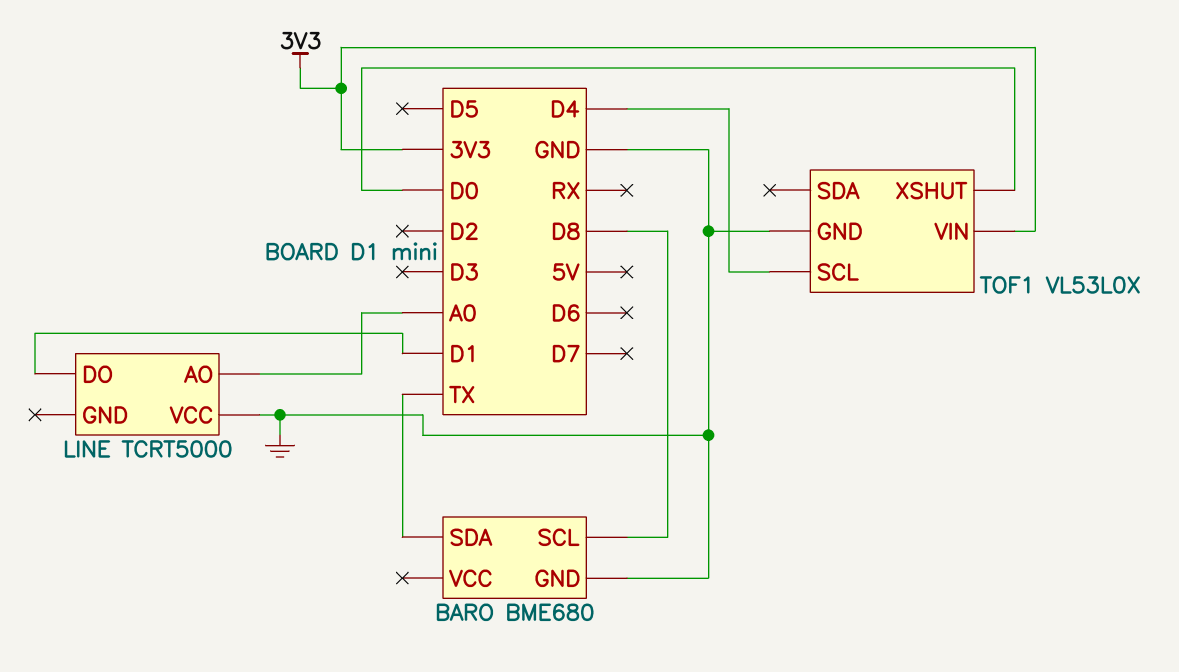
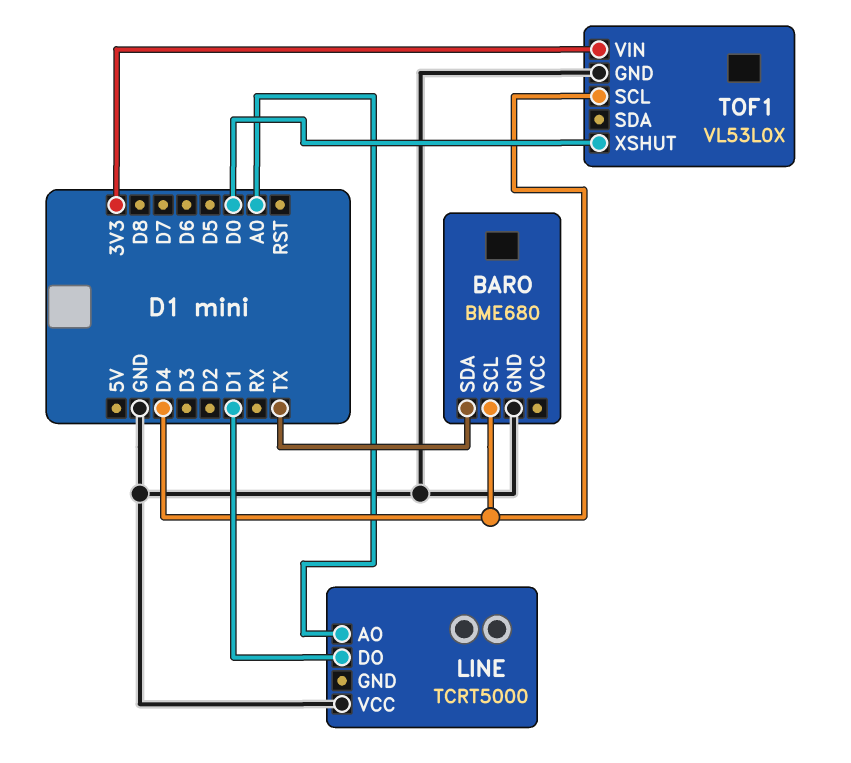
BARO pin SCL: D8 -> D4

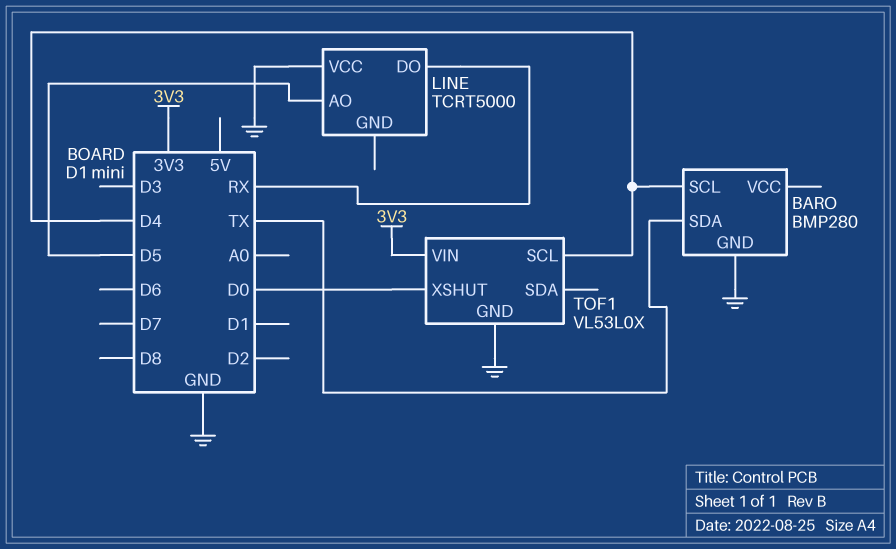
BARO: BME680 -> BMP280
LINE pin AO: A0 -> D5
LINE pin DO: D1 -> RX

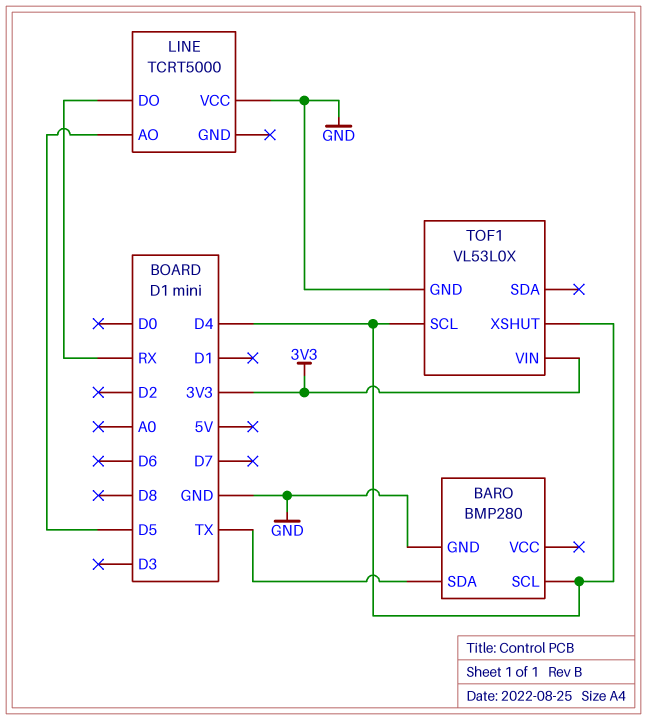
TOF1 pin XSHUT: D0 -> D4

